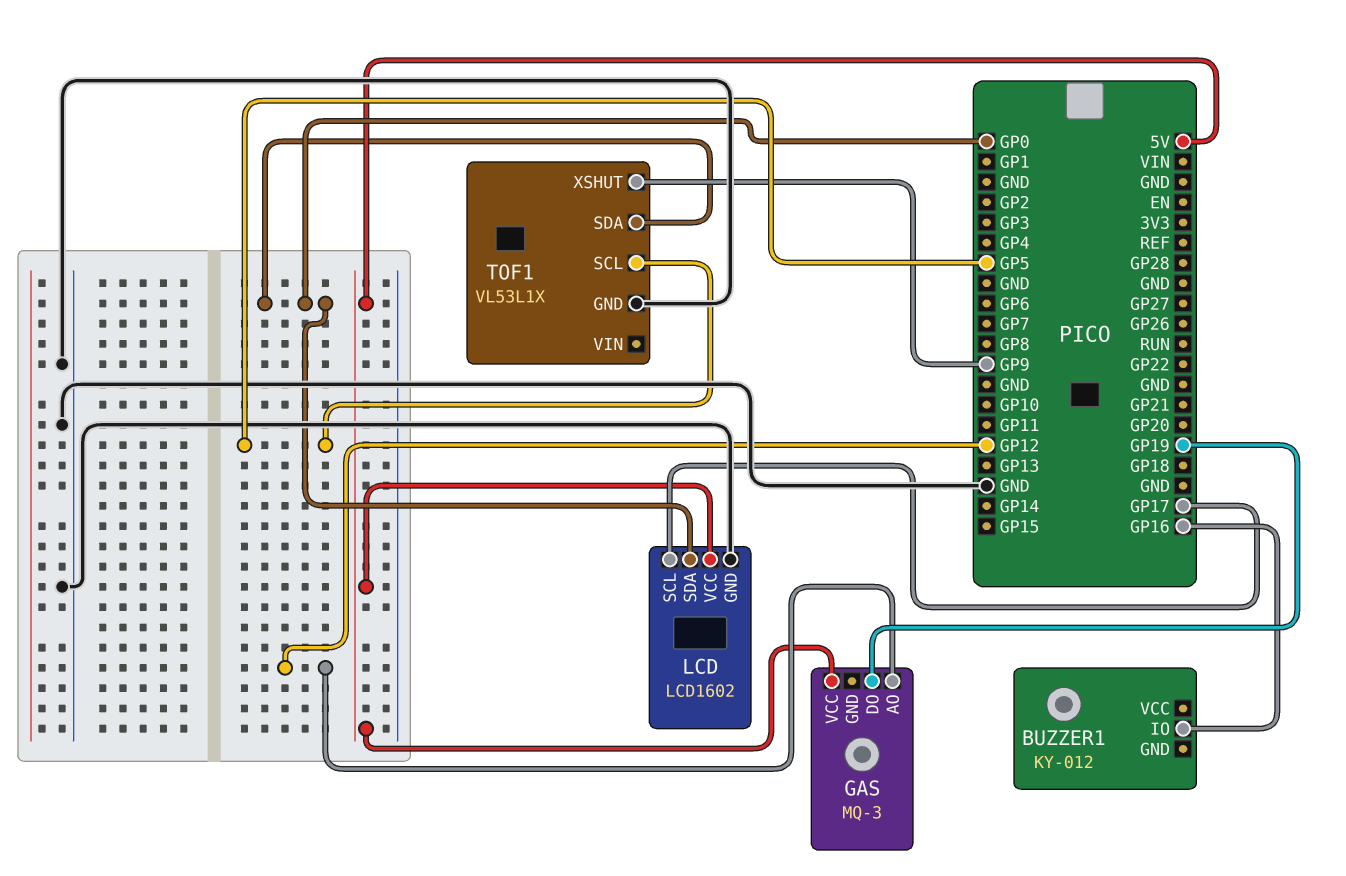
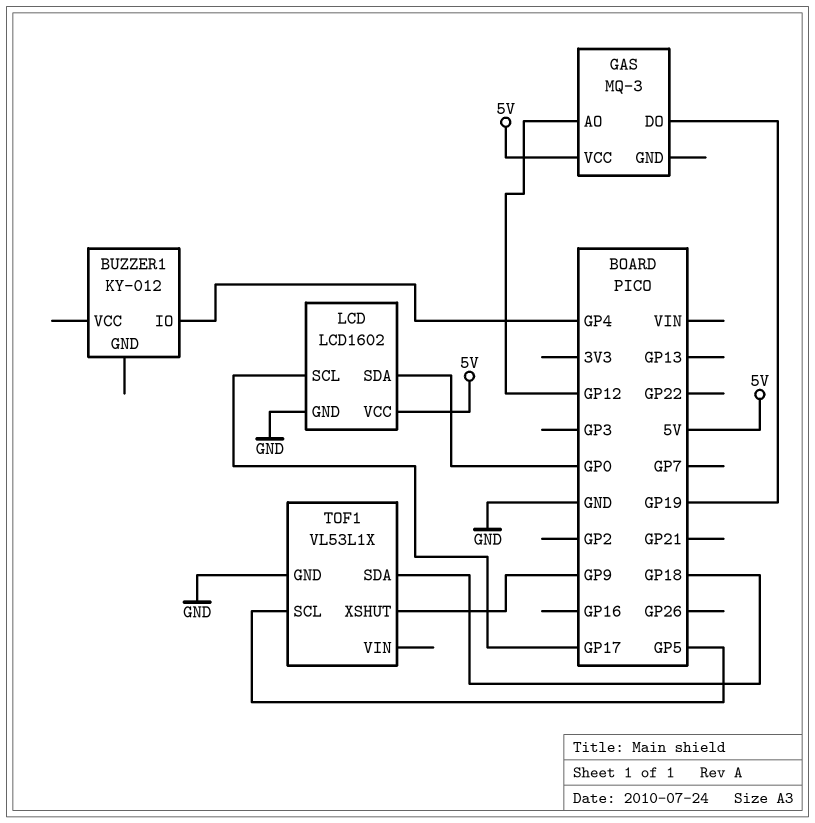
BUZZER1 pin IO: GP16 -> GP4
TOF1 pin SDA: GP0 -> GP18

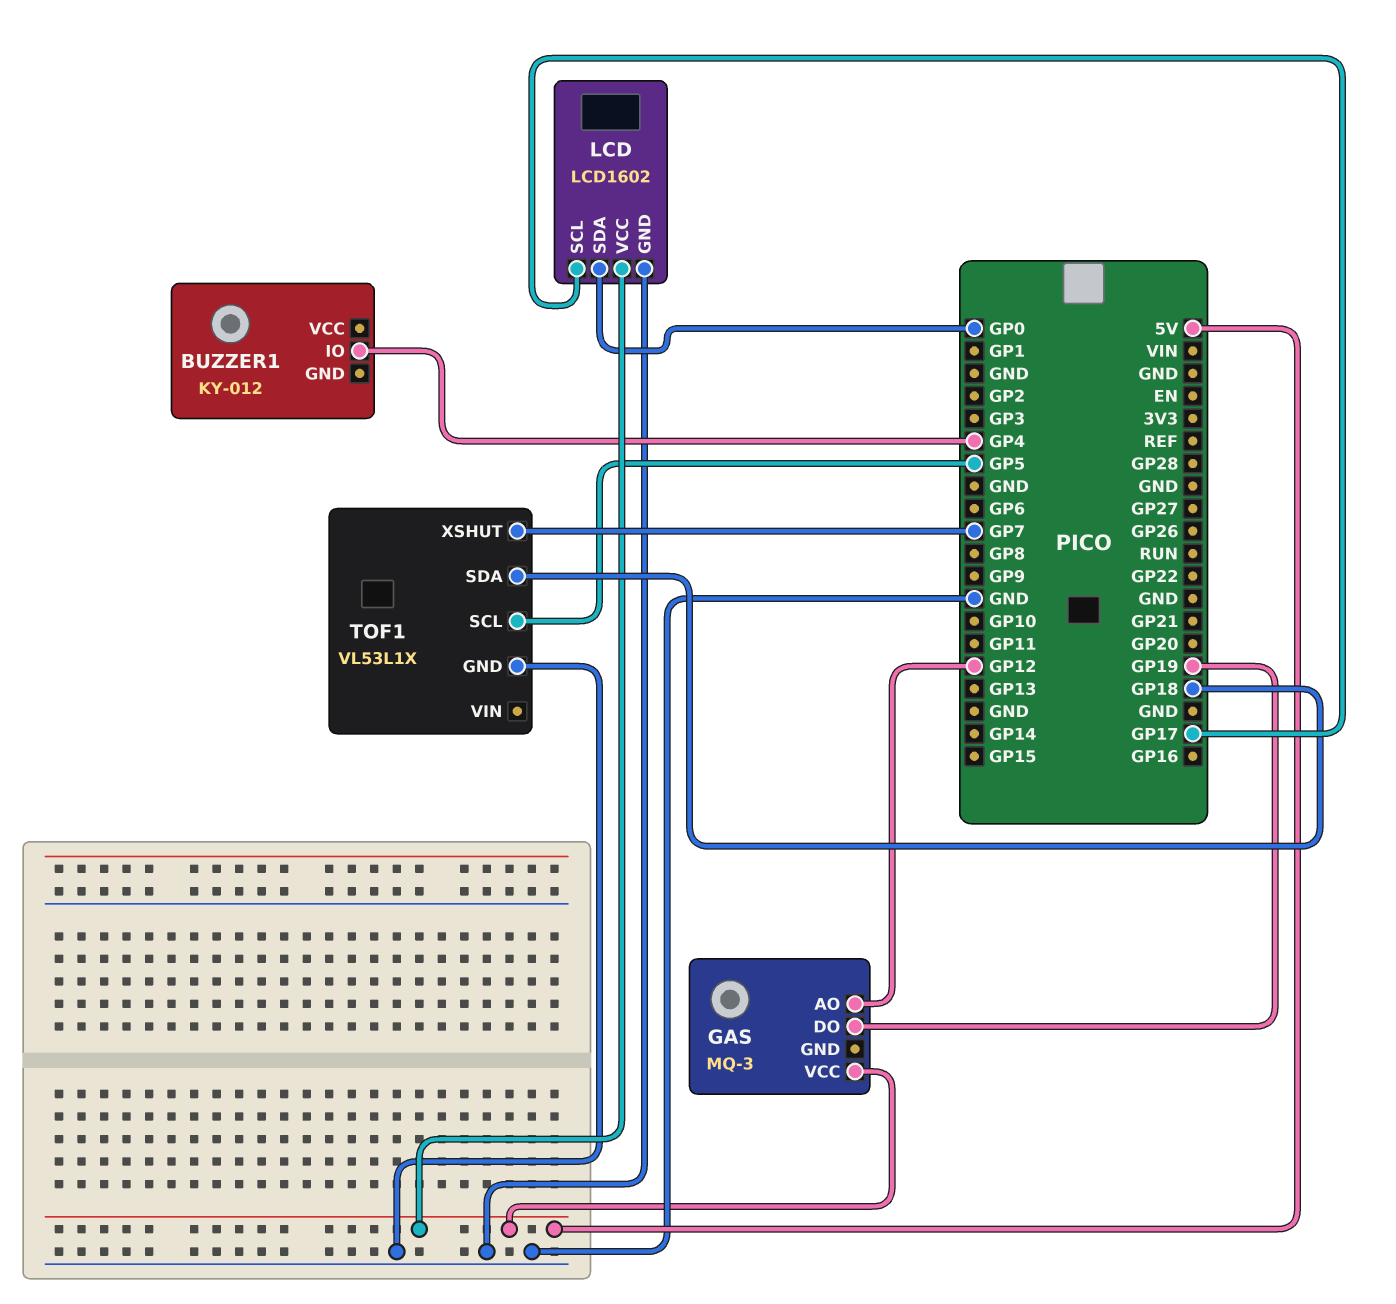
TOF1 pin XSHUT: GP9 -> GP7

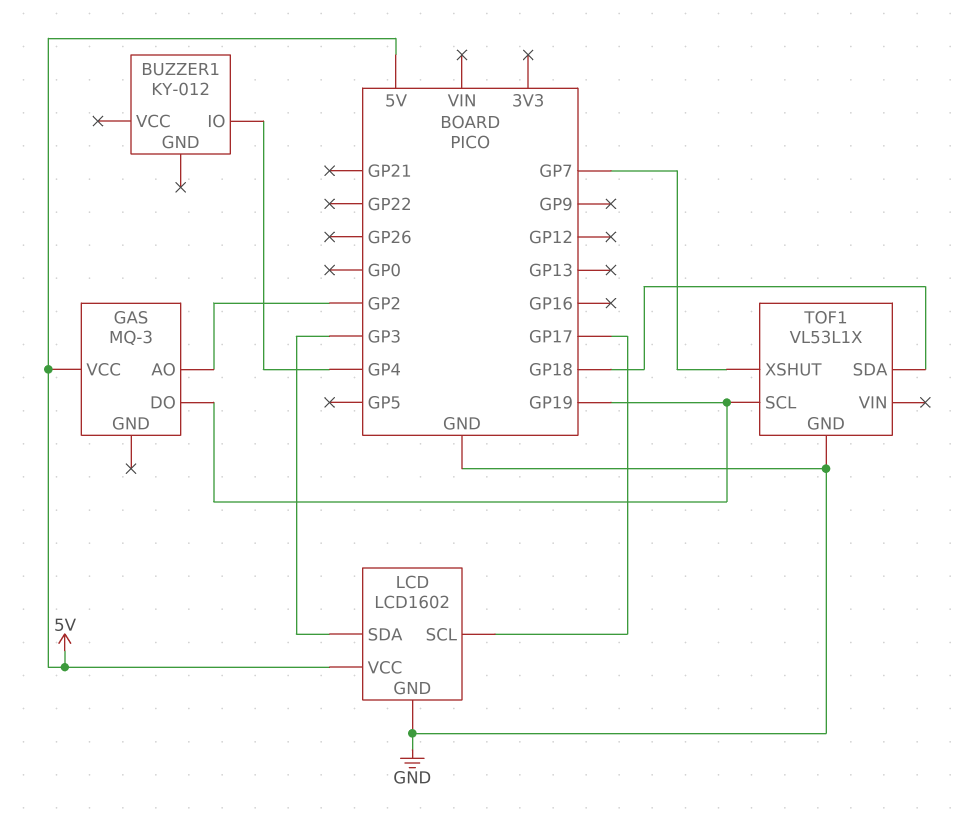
GAS pin AO: GP12 -> GP2
LCD pin SDA: GP0 -> GP3
TOF1 pin SCL: GP5 -> GP19

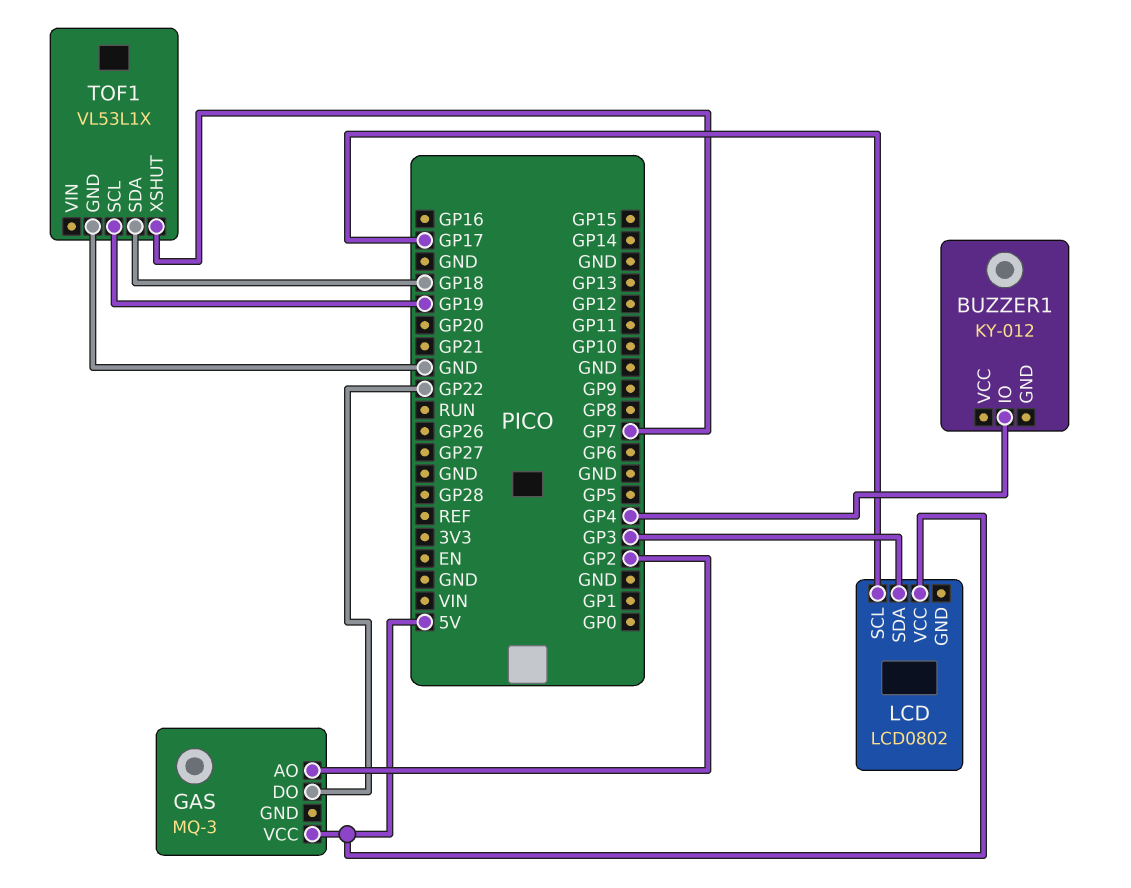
GAS pin DO: GP19 -> GP22
LCD: LCD1602 -> LCD0802
LCD pin GND: GND -> none

